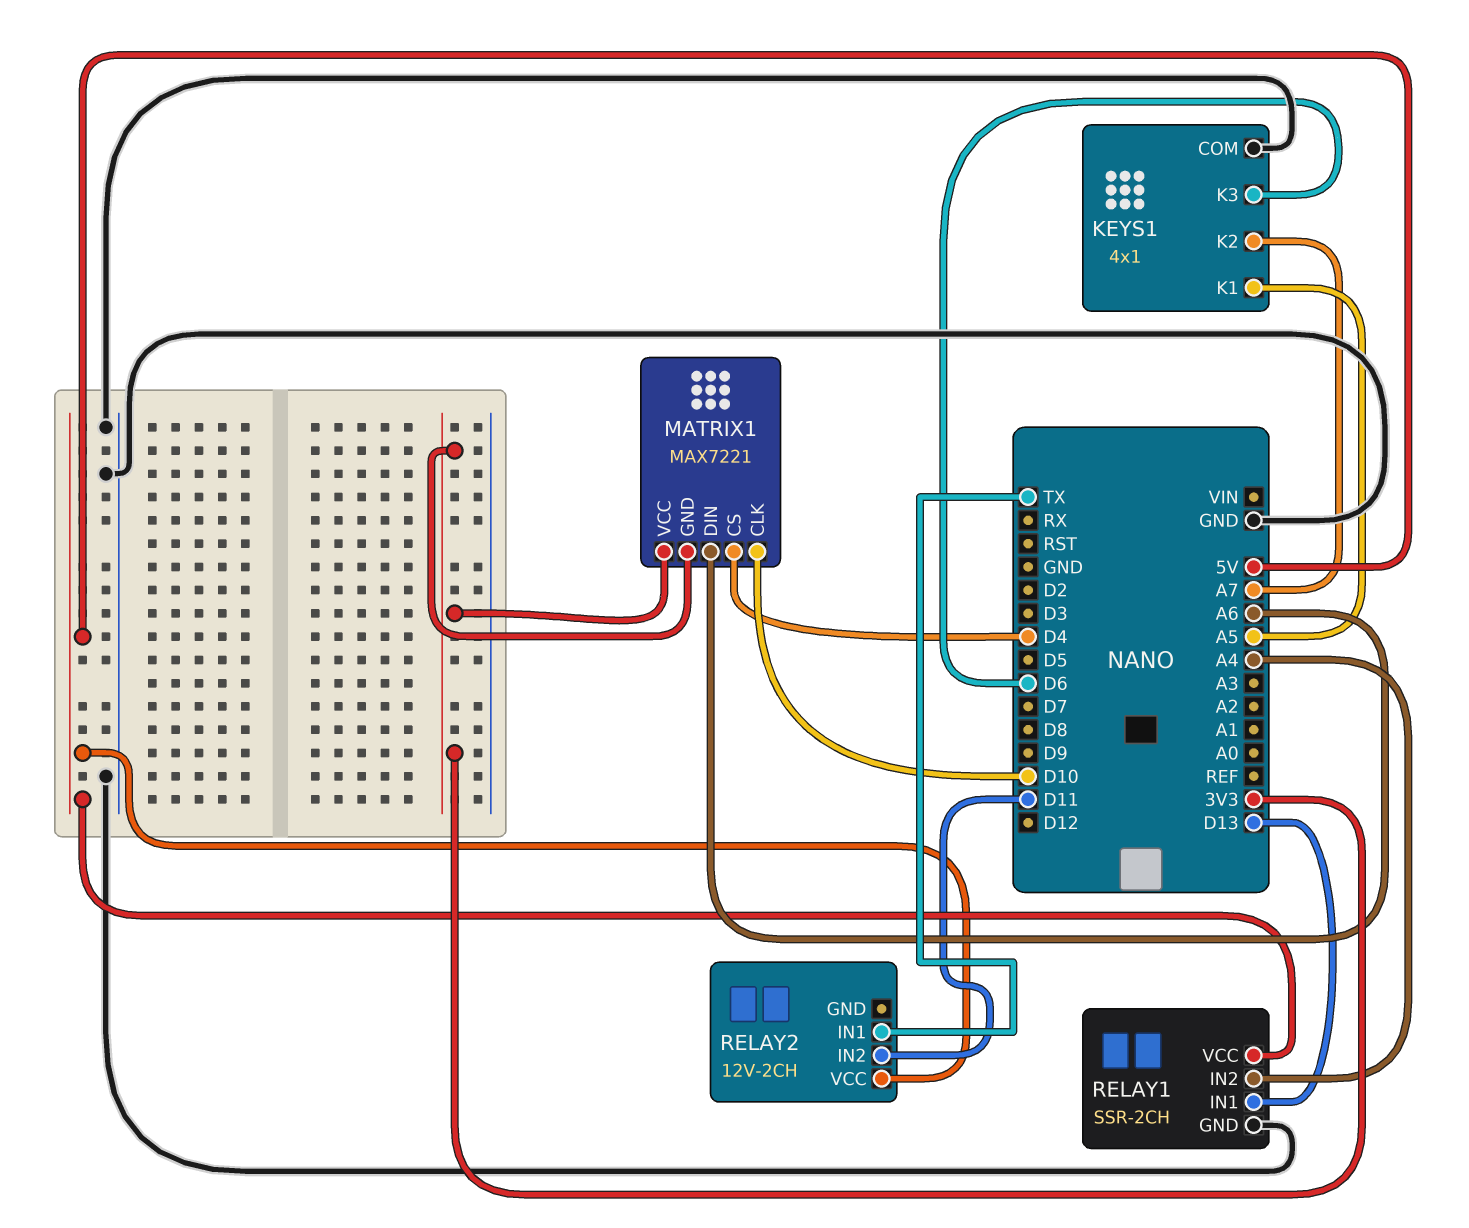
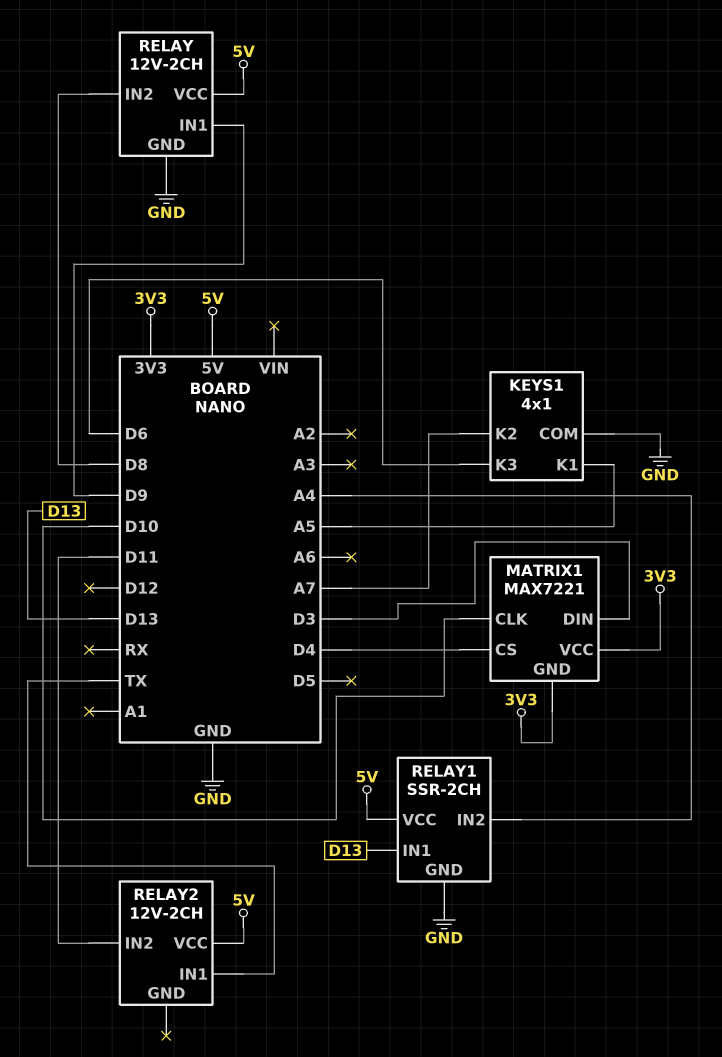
MATRIX1 pin DIN: A6 -> D3
RELAY: none -> 12V-2CH
RELAY pin GND: none -> GND
RELAY pin IN1: none -> D9
RELAY pin IN2: none -> D8
RELAY pin VCC: none -> 5V

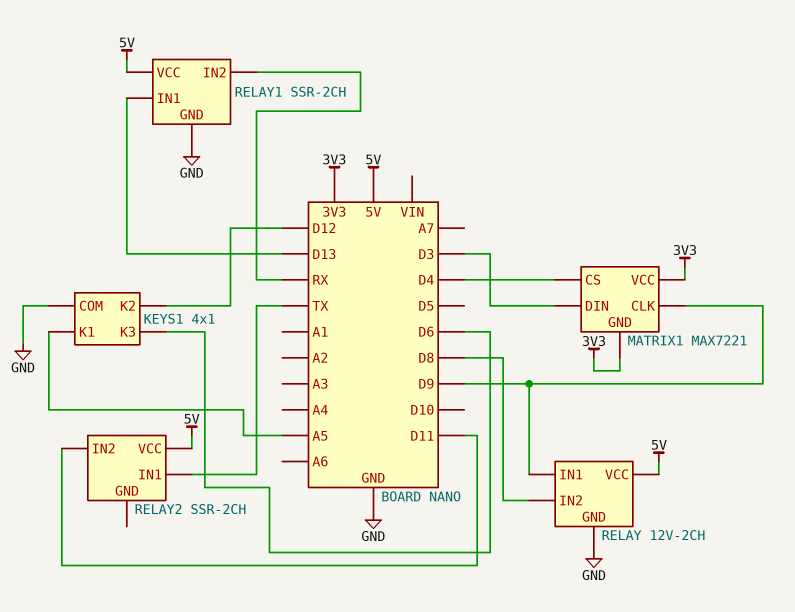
KEYS1 pin K2: A7 -> D12
MATRIX1 pin CLK: D10 -> D9
RELAY1 pin IN2: A4 -> RX
RELAY2: 12V-2CH -> SSR-2CH

